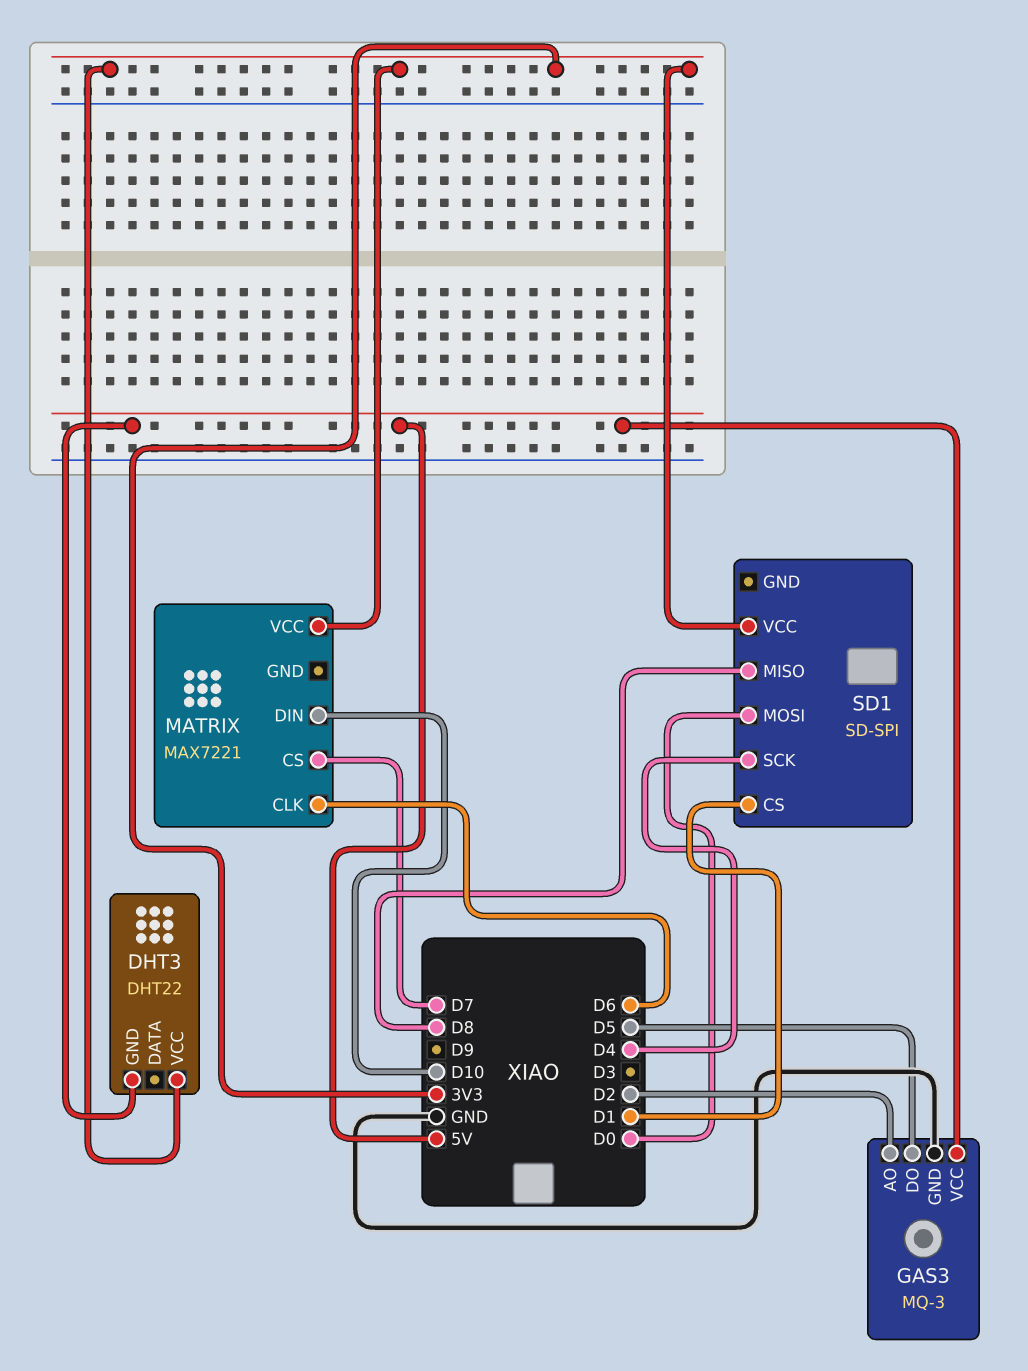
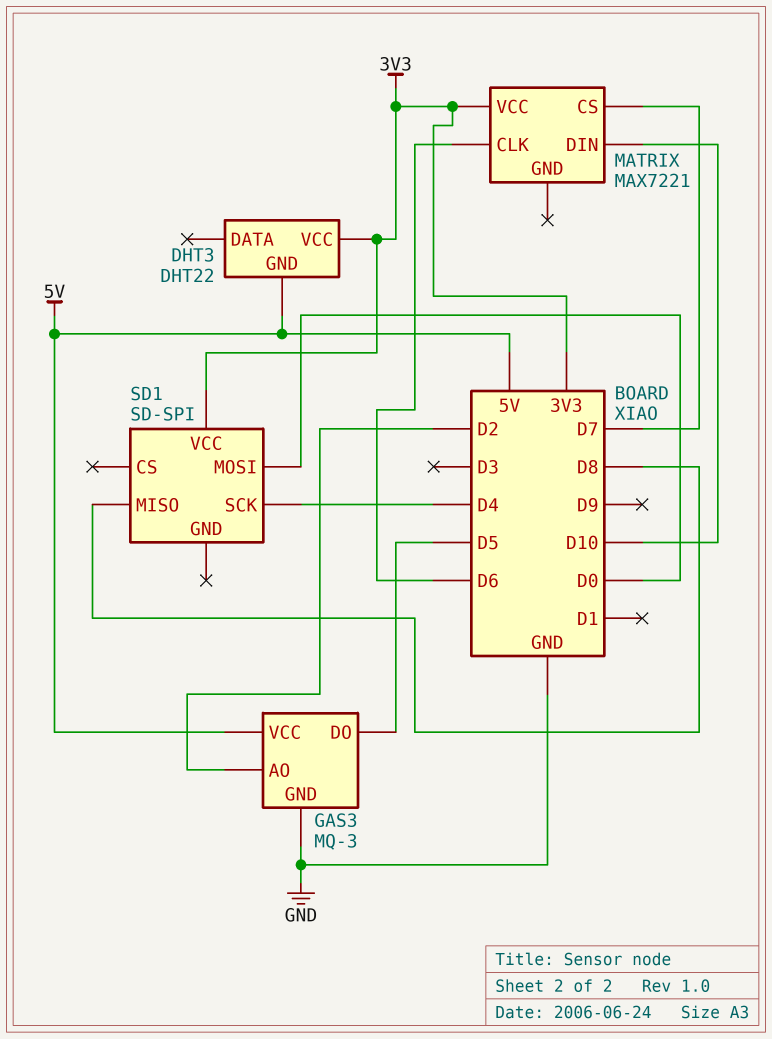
SD1 pin CS: D1 -> none

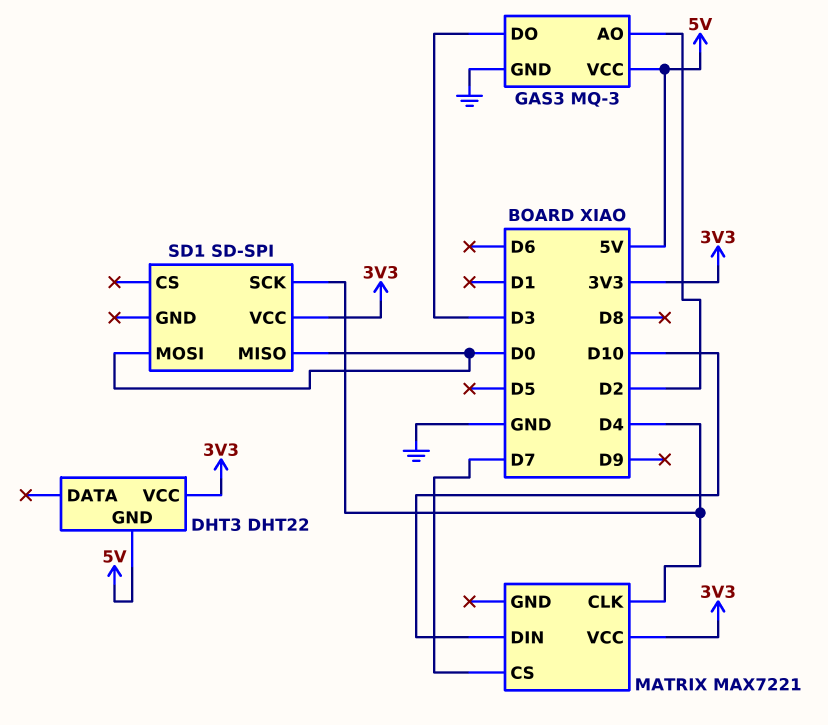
GAS3 pin DO: D5 -> D3
MATRIX pin CLK: D6 -> D4
SD1 pin MISO: D8 -> D0

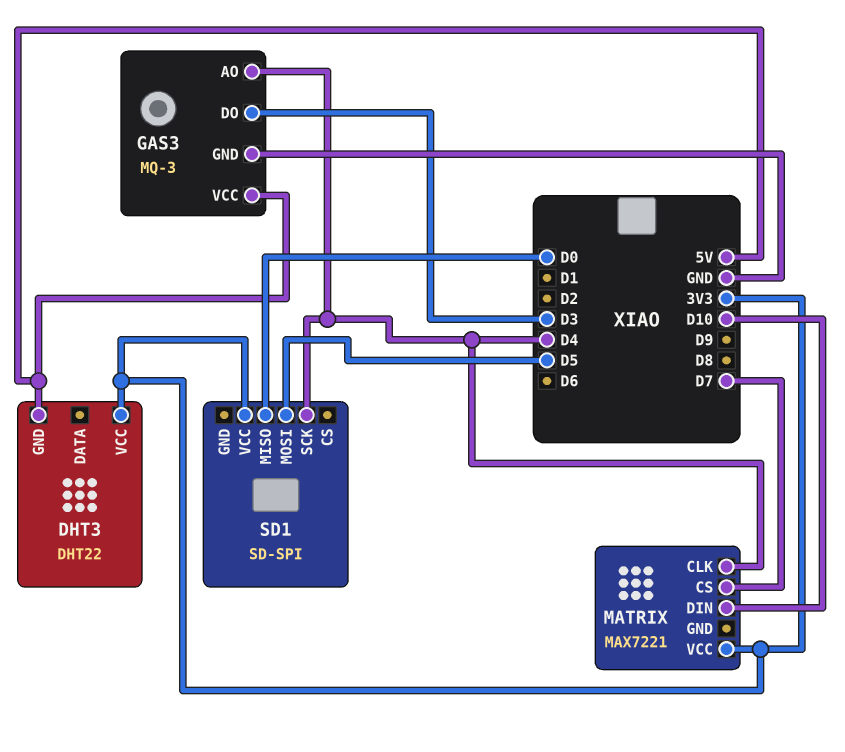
GAS3 pin AO: D2 -> D4
SD1 pin MOSI: D0 -> D5

